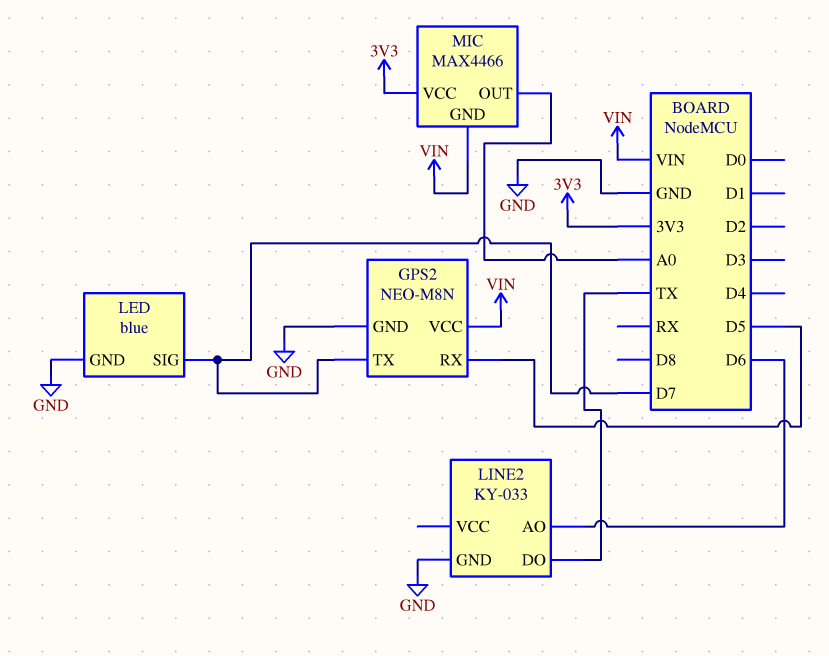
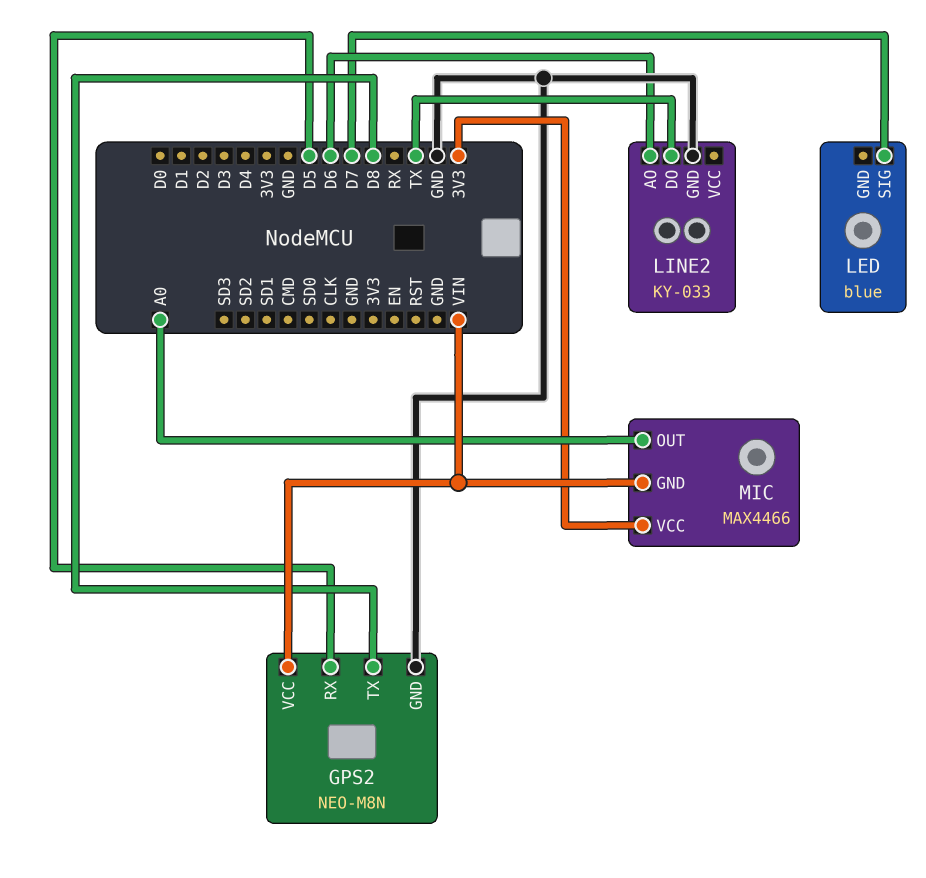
GPS2 pin TX: D7 -> D8
LED pin GND: GND -> none

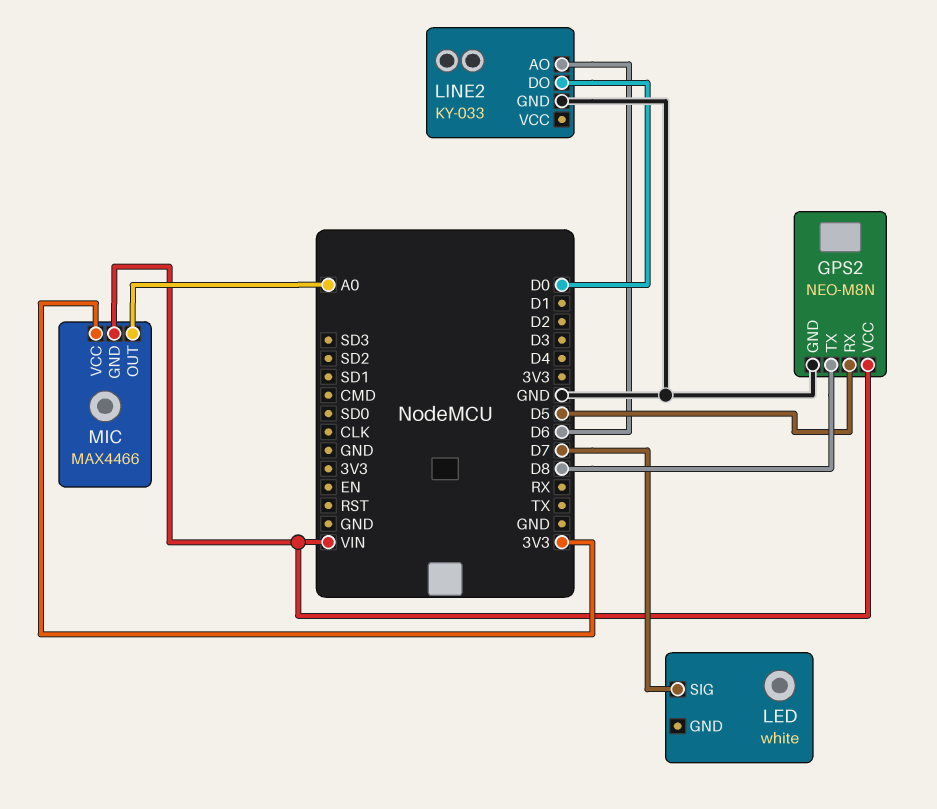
LED: blue -> white
LINE2 pin DO: TX -> D0

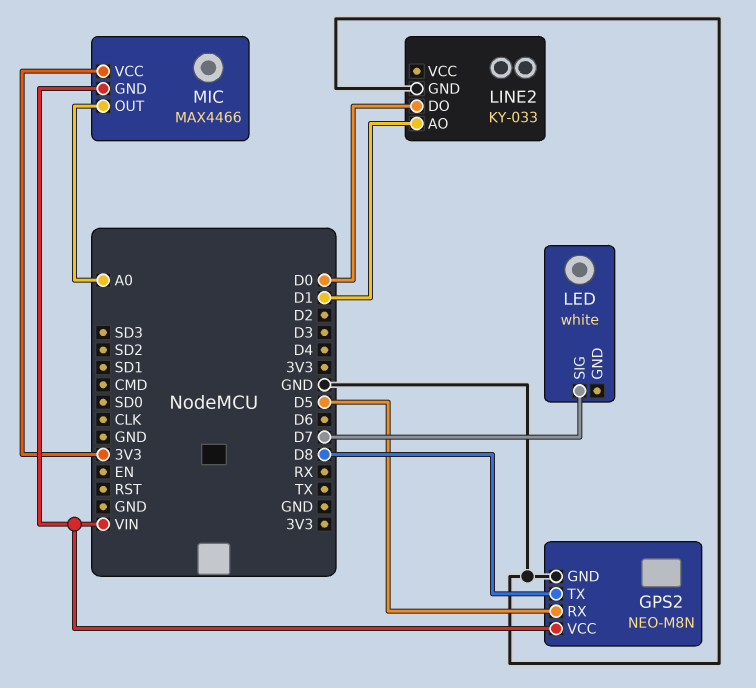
LINE2 pin AO: D6 -> D1

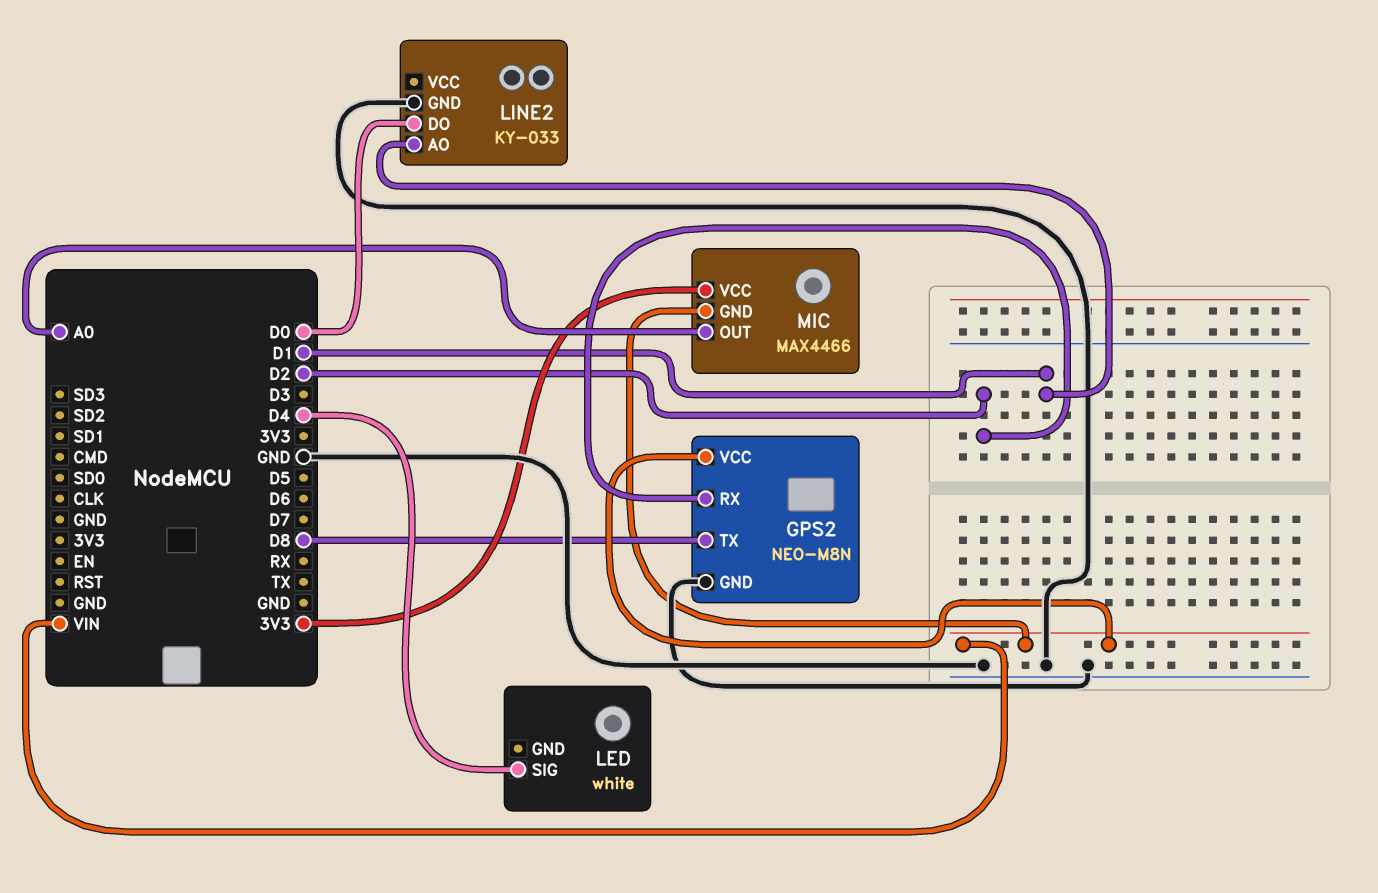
GPS2 pin RX: D5 -> D2
LED pin SIG: D7 -> D4

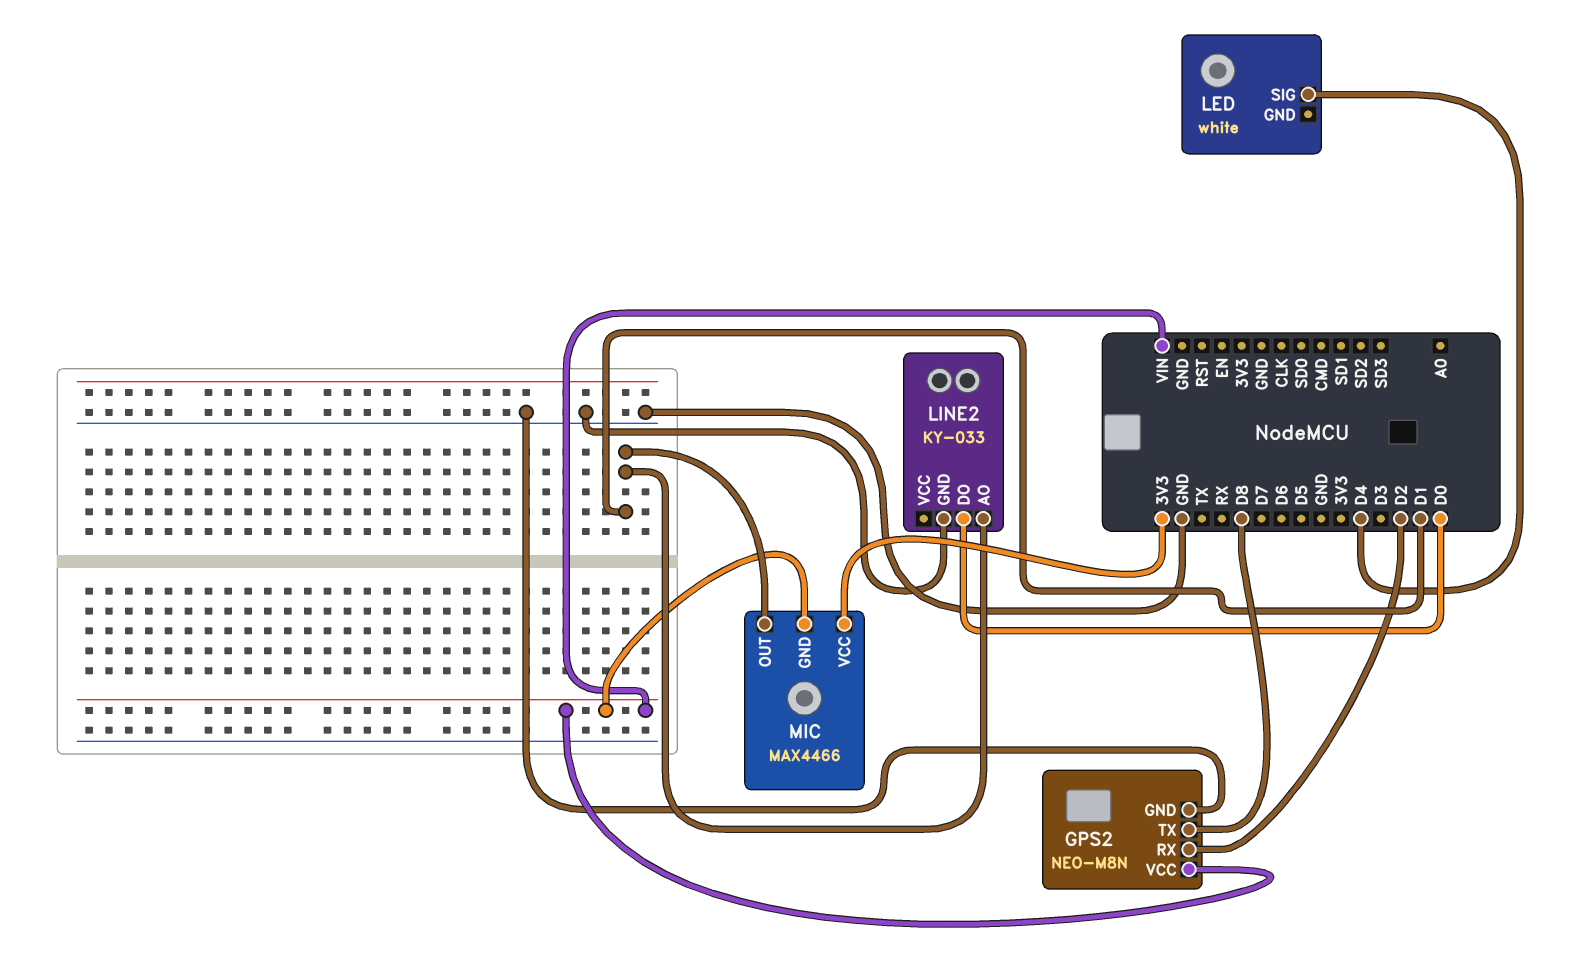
MIC pin OUT: A0 -> D1

